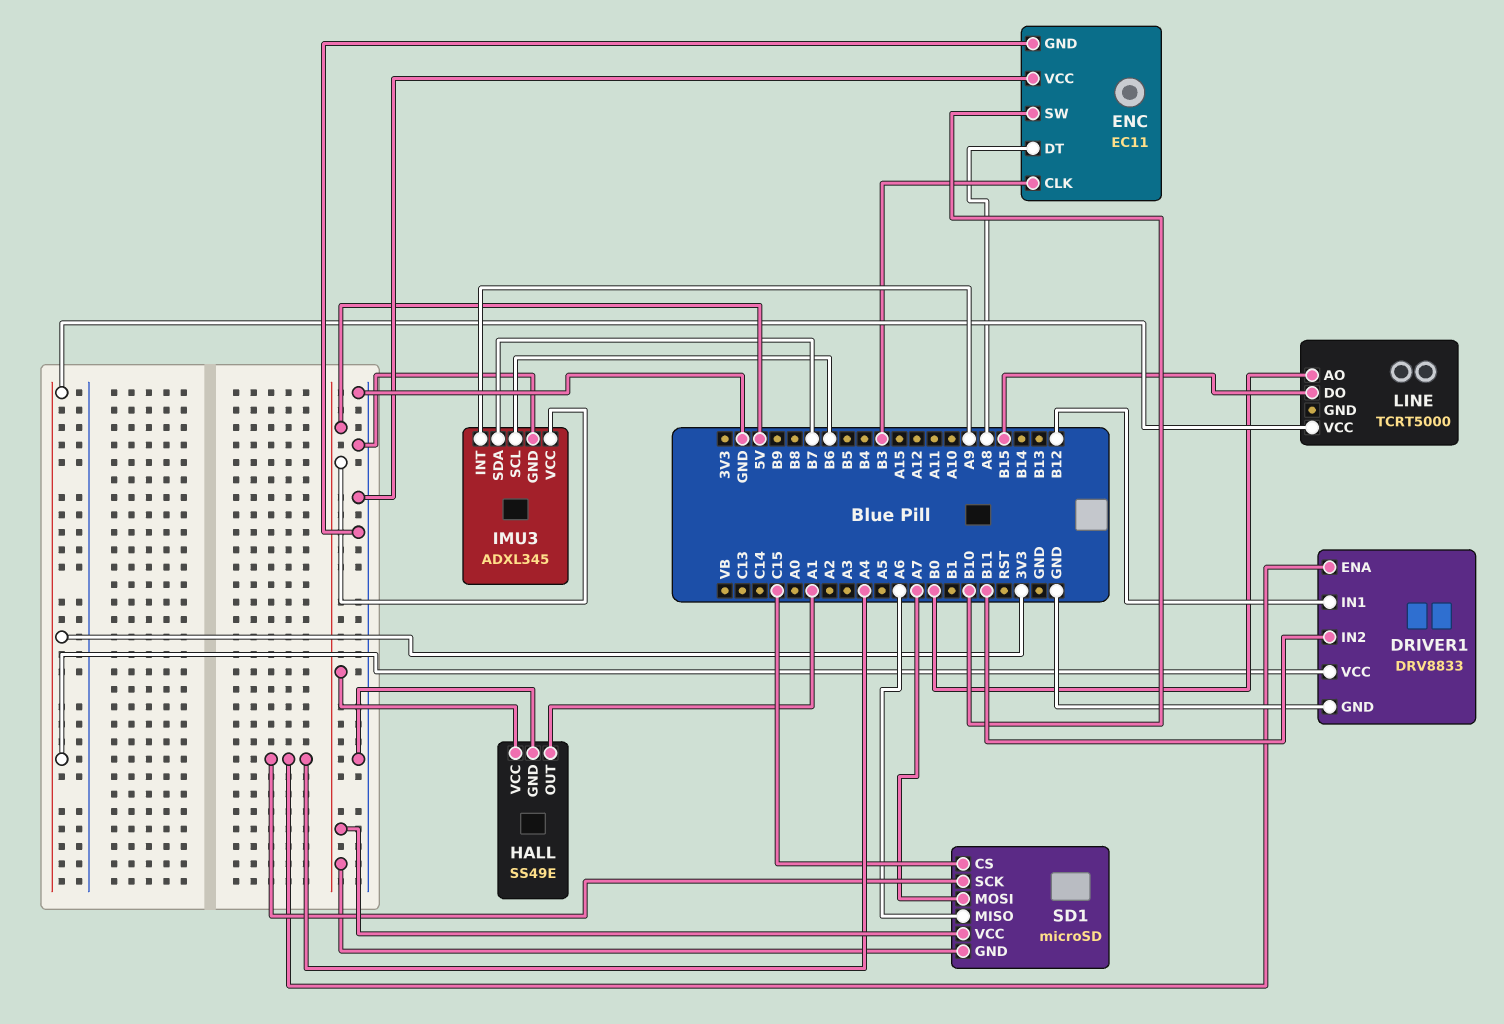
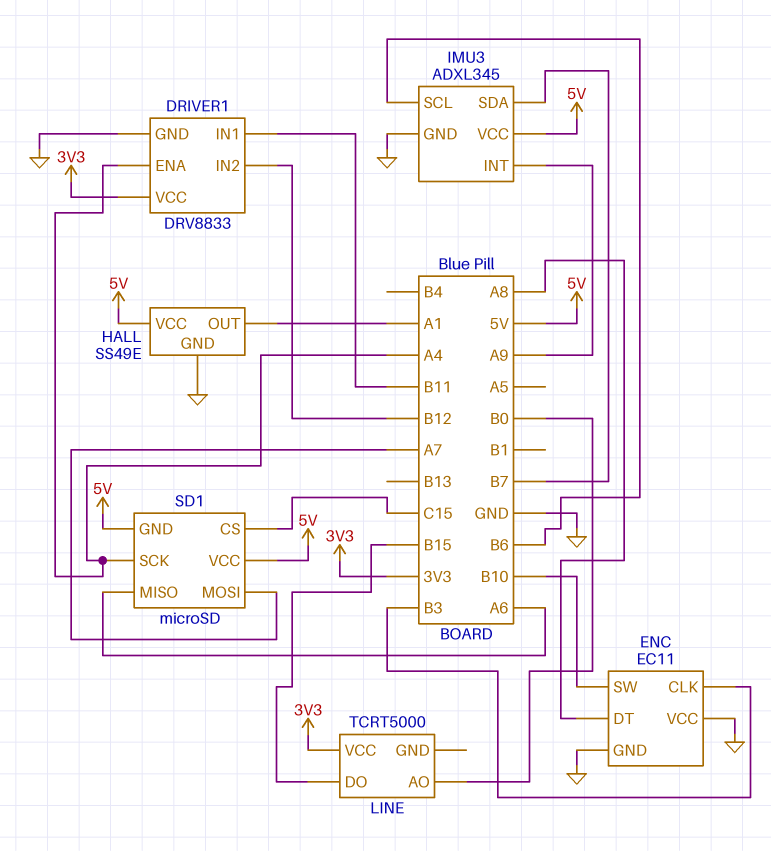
DRIVER1 pin IN1: B12 -> B11
DRIVER1 pin IN2: B11 -> B12

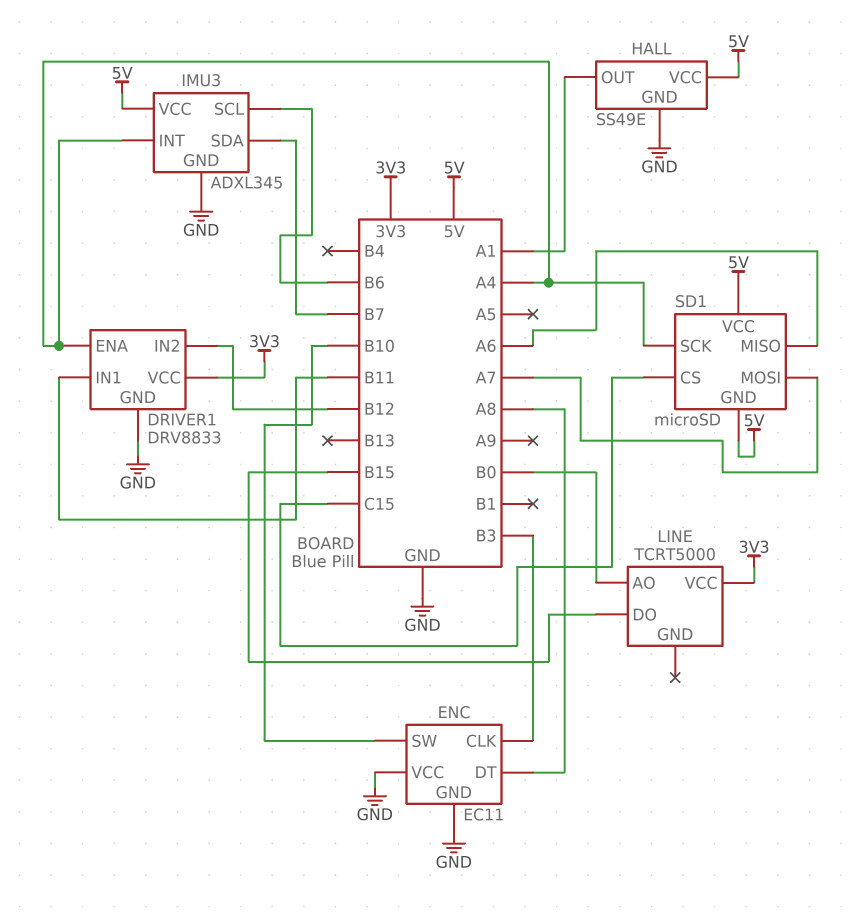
IMU3 pin INT: A9 -> A4

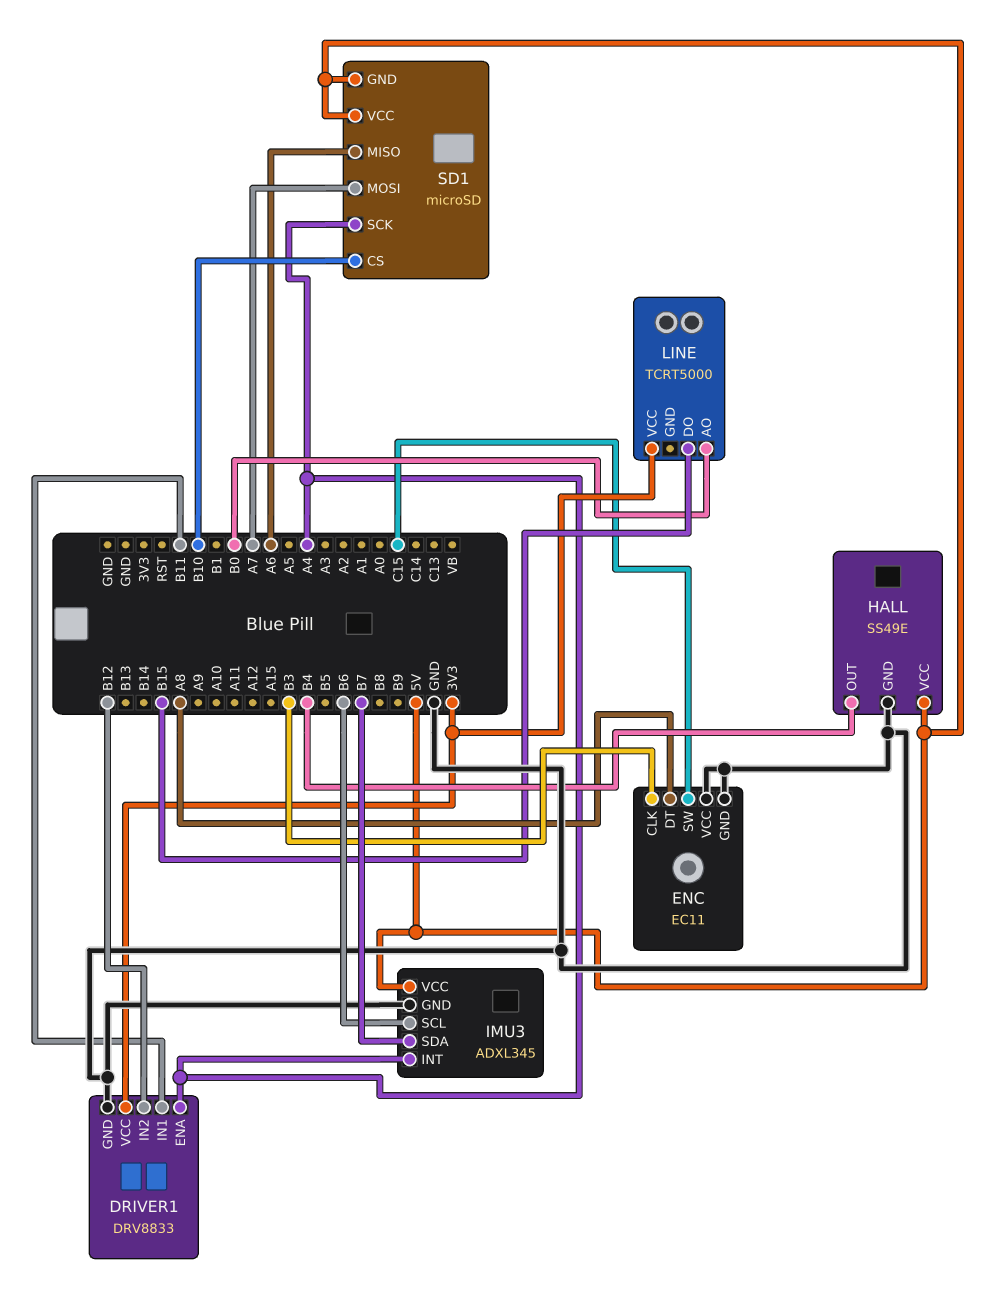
ENC pin SW: B10 -> C15
HALL pin OUT: A1 -> B4
SD1 pin CS: C15 -> B10

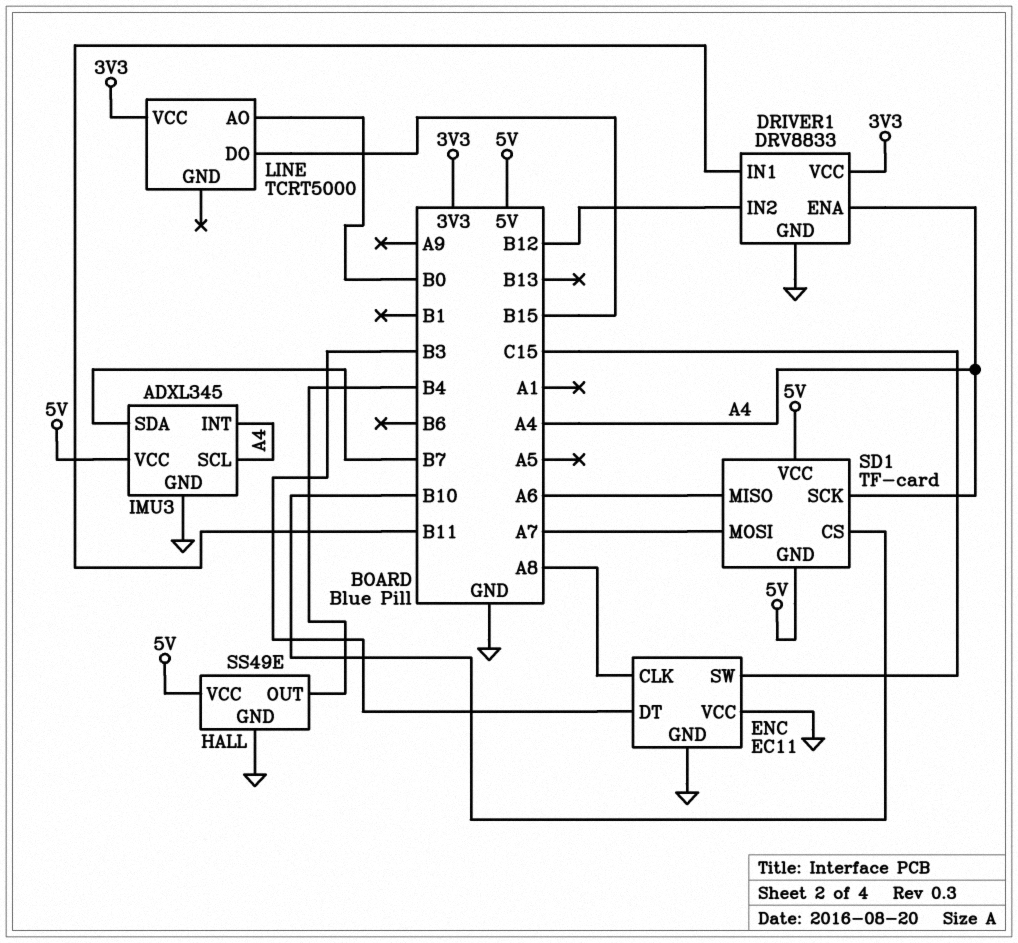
ENC pin CLK: B3 -> A8
ENC pin DT: A8 -> B3
IMU3 pin SCL: B6 -> A4
SD1: microSD -> TF-card

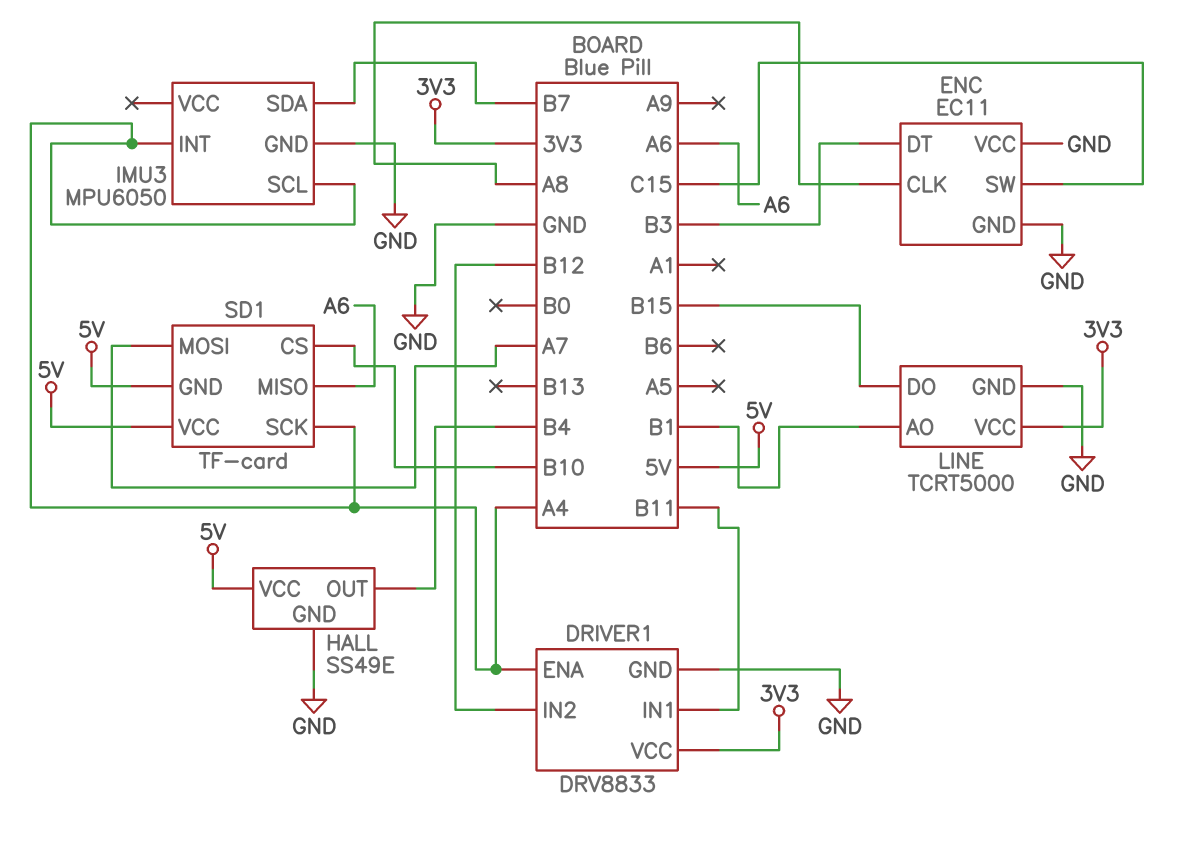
IMU3: ADXL345 -> MPU6050
IMU3 pin VCC: 5V -> none
LINE pin AO: B0 -> B1
LINE pin GND: none -> GND

